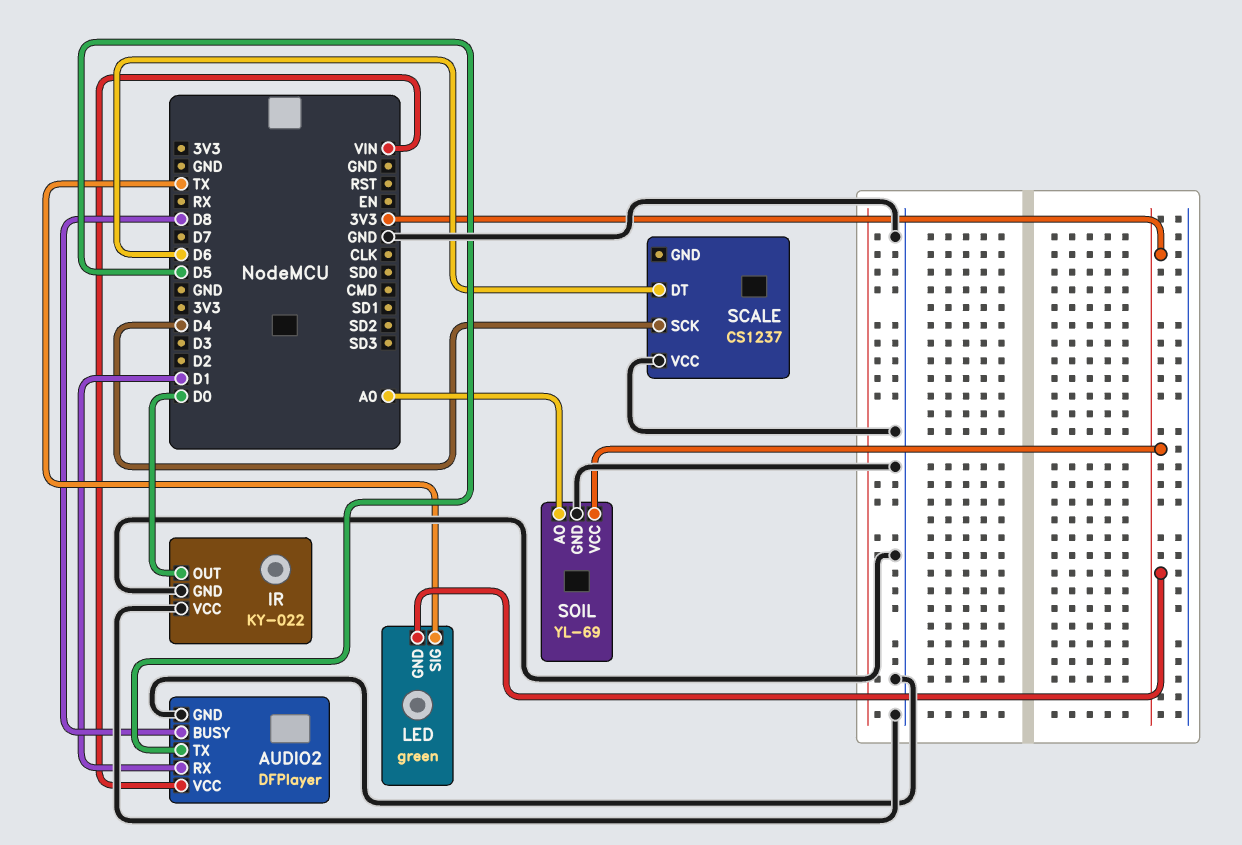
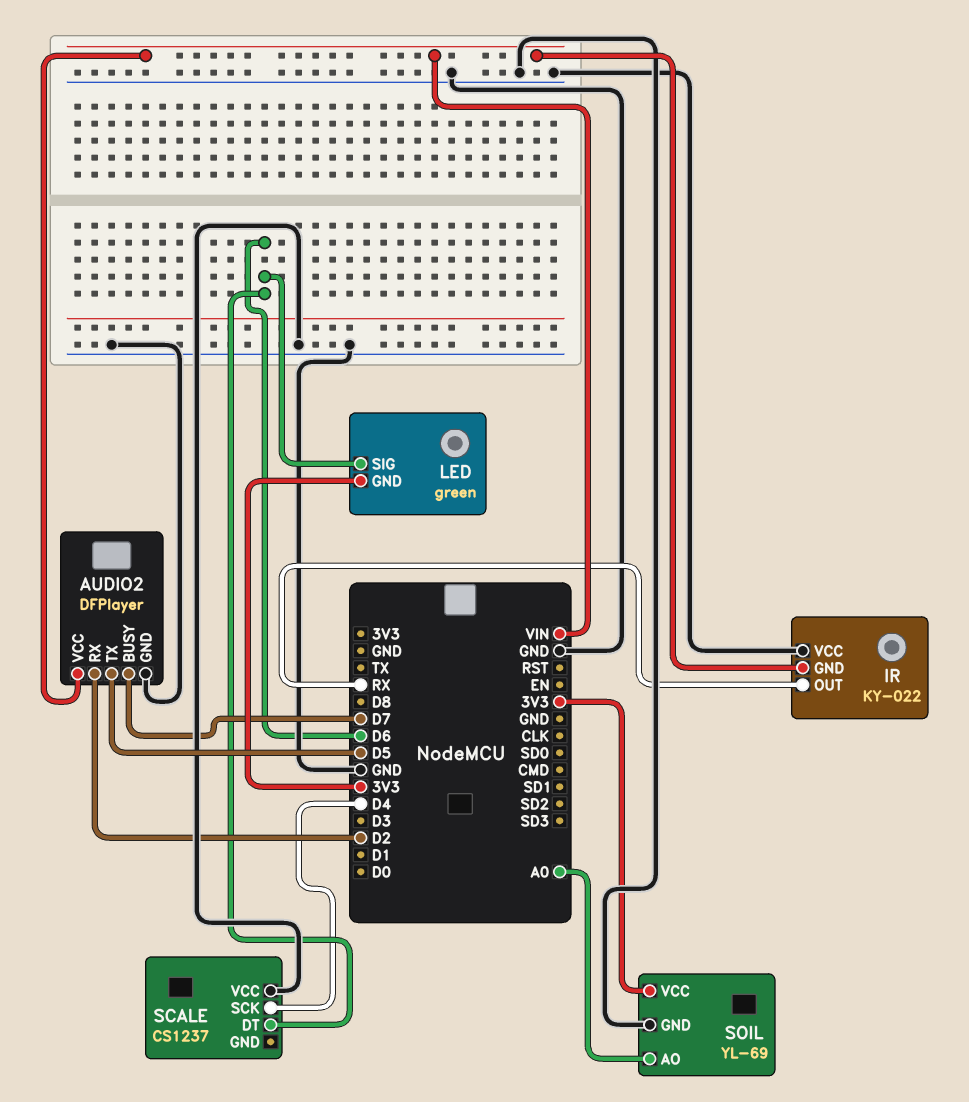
AUDIO2 pin BUSY: D8 -> D7
AUDIO2 pin RX: D1 -> D2
IR pin GND: GND -> VIN
IR pin OUT: D0 -> RX
LED pin SIG: TX -> D6

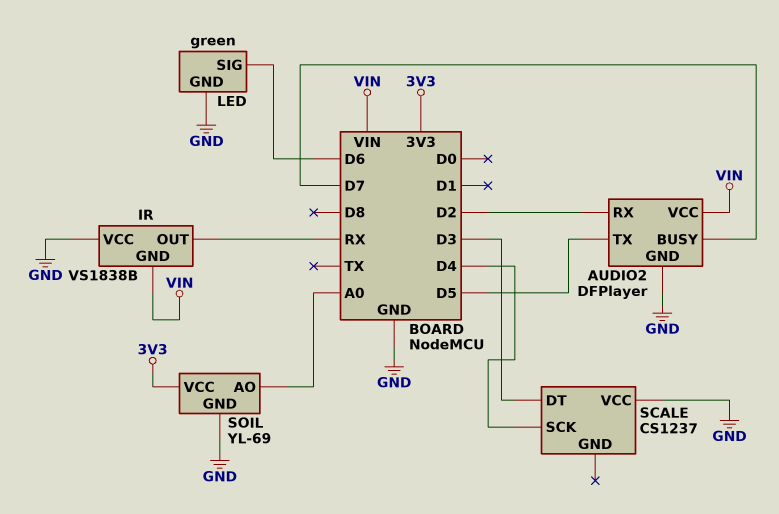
IR: KY-022 -> VS1838B
LED pin GND: 3V3 -> GND
SCALE pin DT: D6 -> D3

